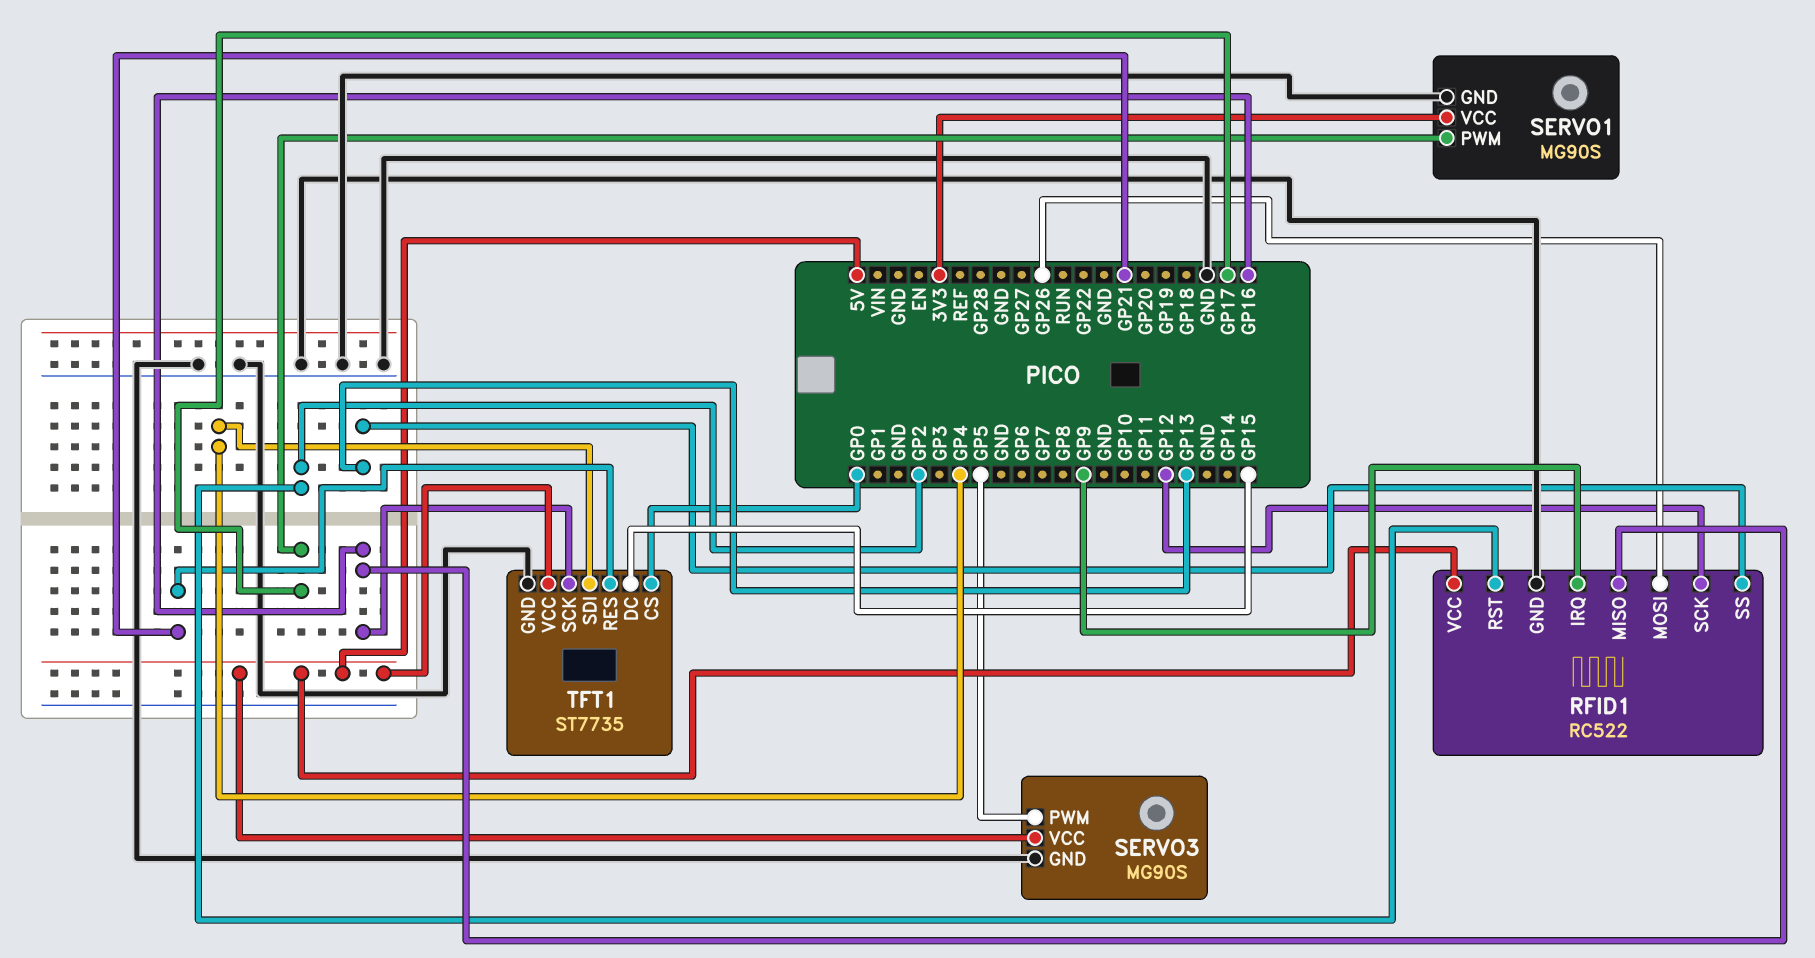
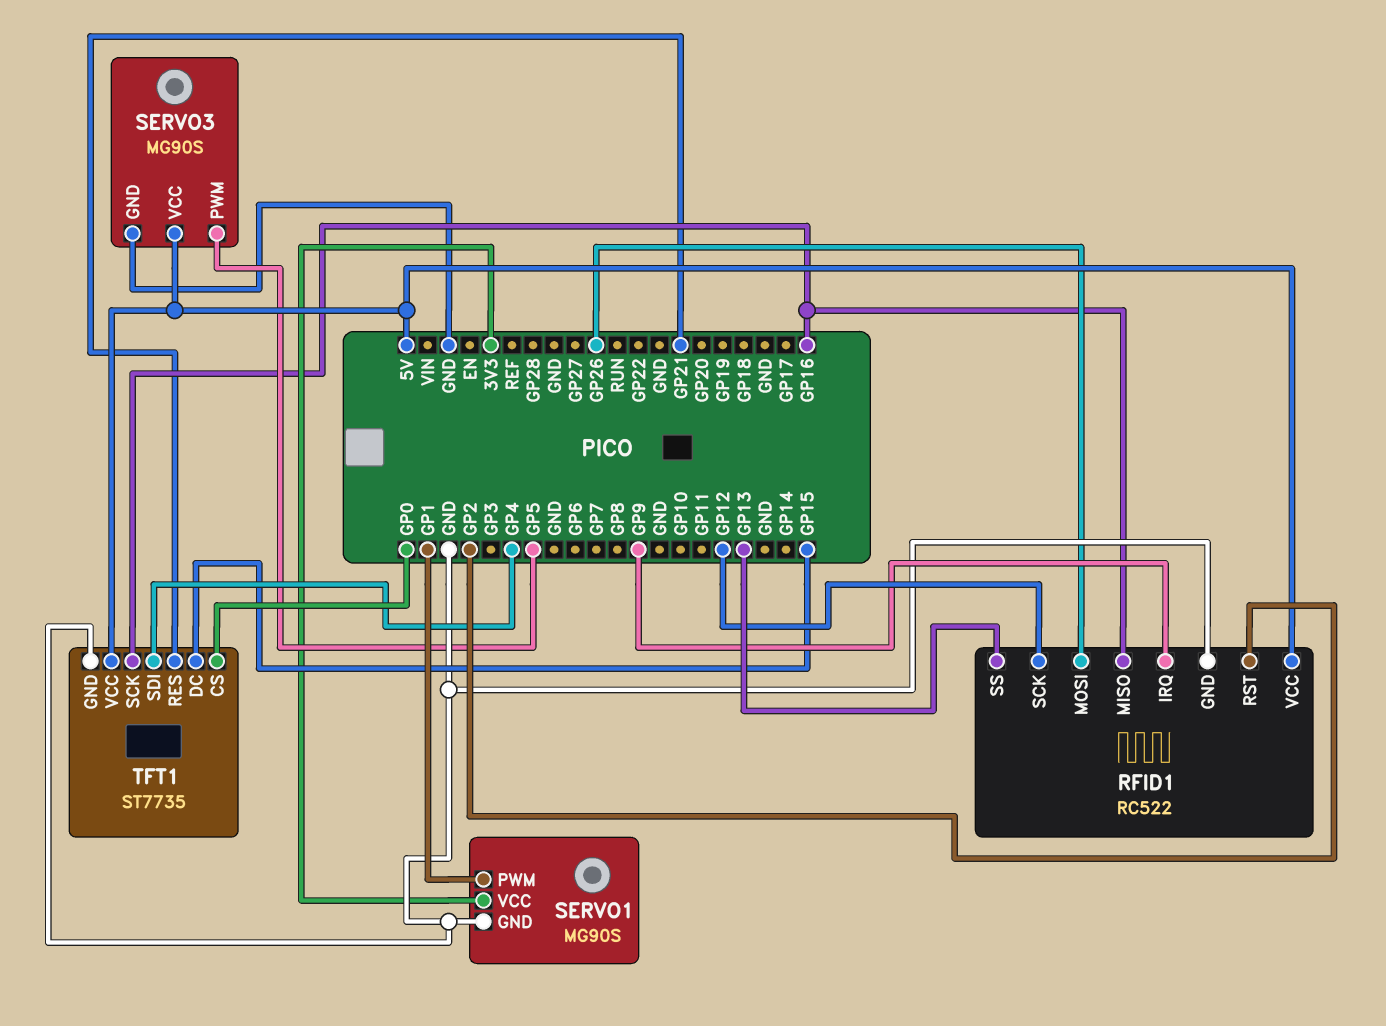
SERVO1 pin PWM: GP17 -> GP1

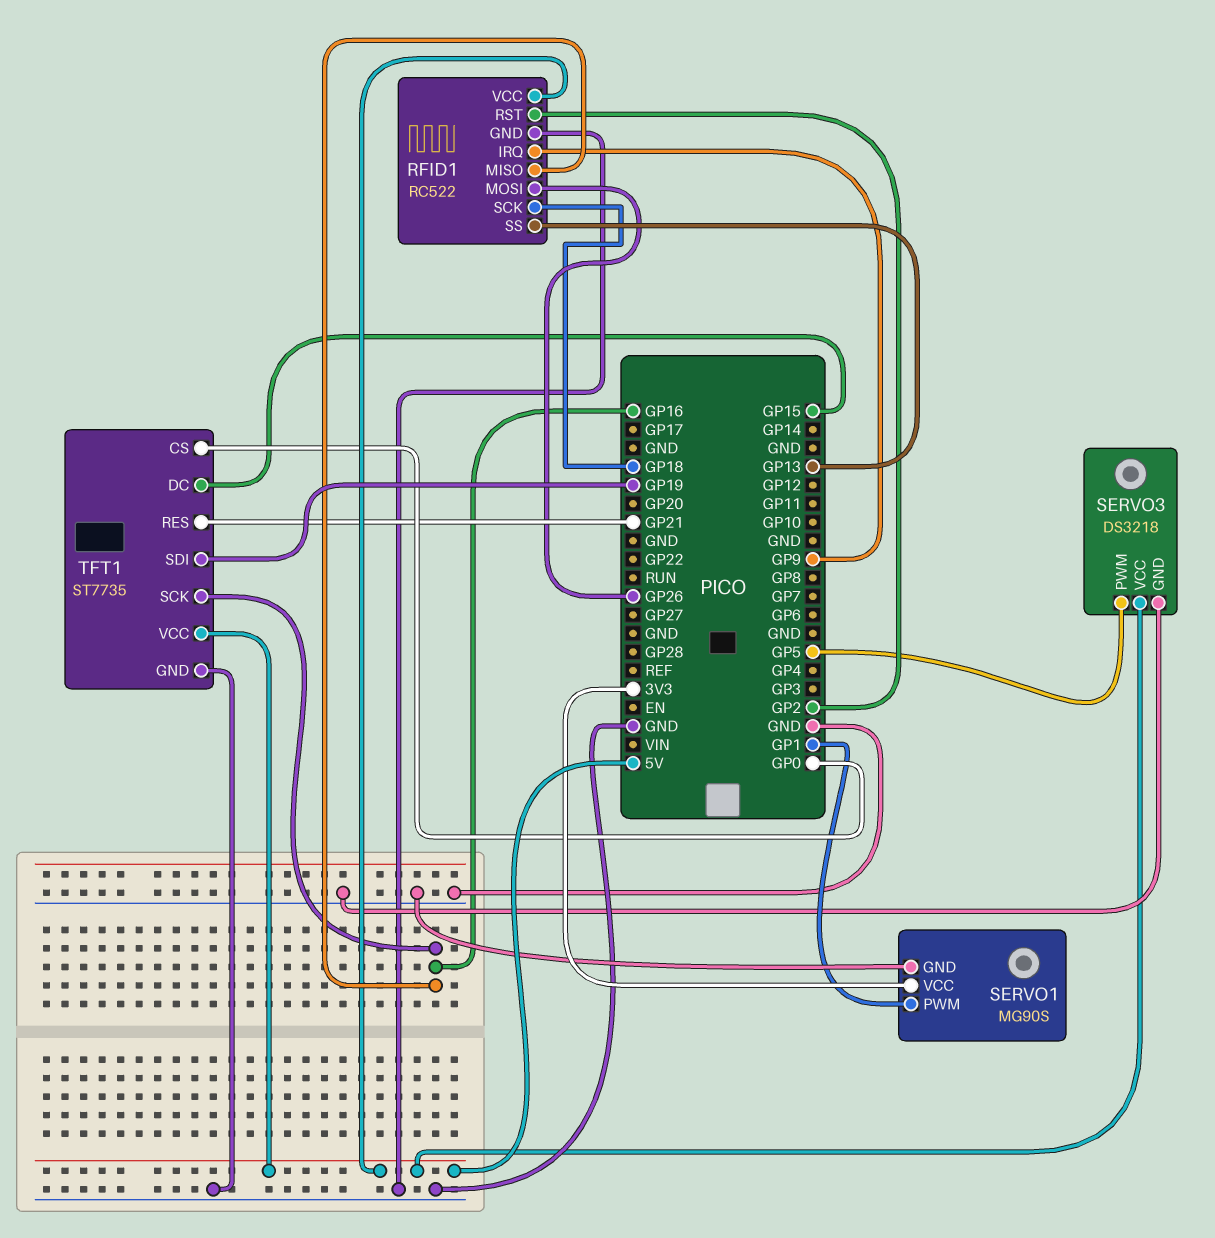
RFID1 pin SCK: GP12 -> GP18
SERVO3: MG90S -> DS3218
TFT1 pin SDI: GP4 -> GP19

